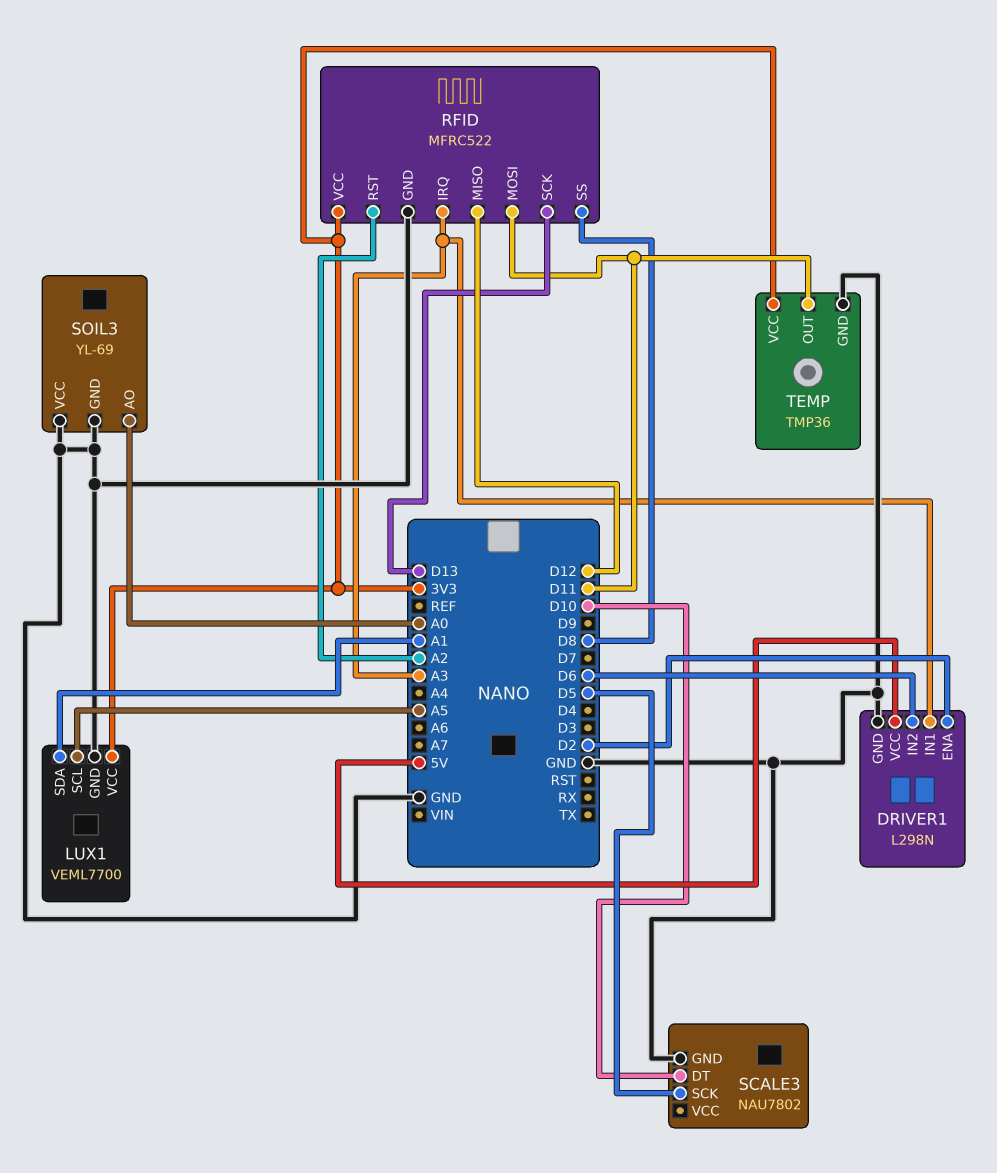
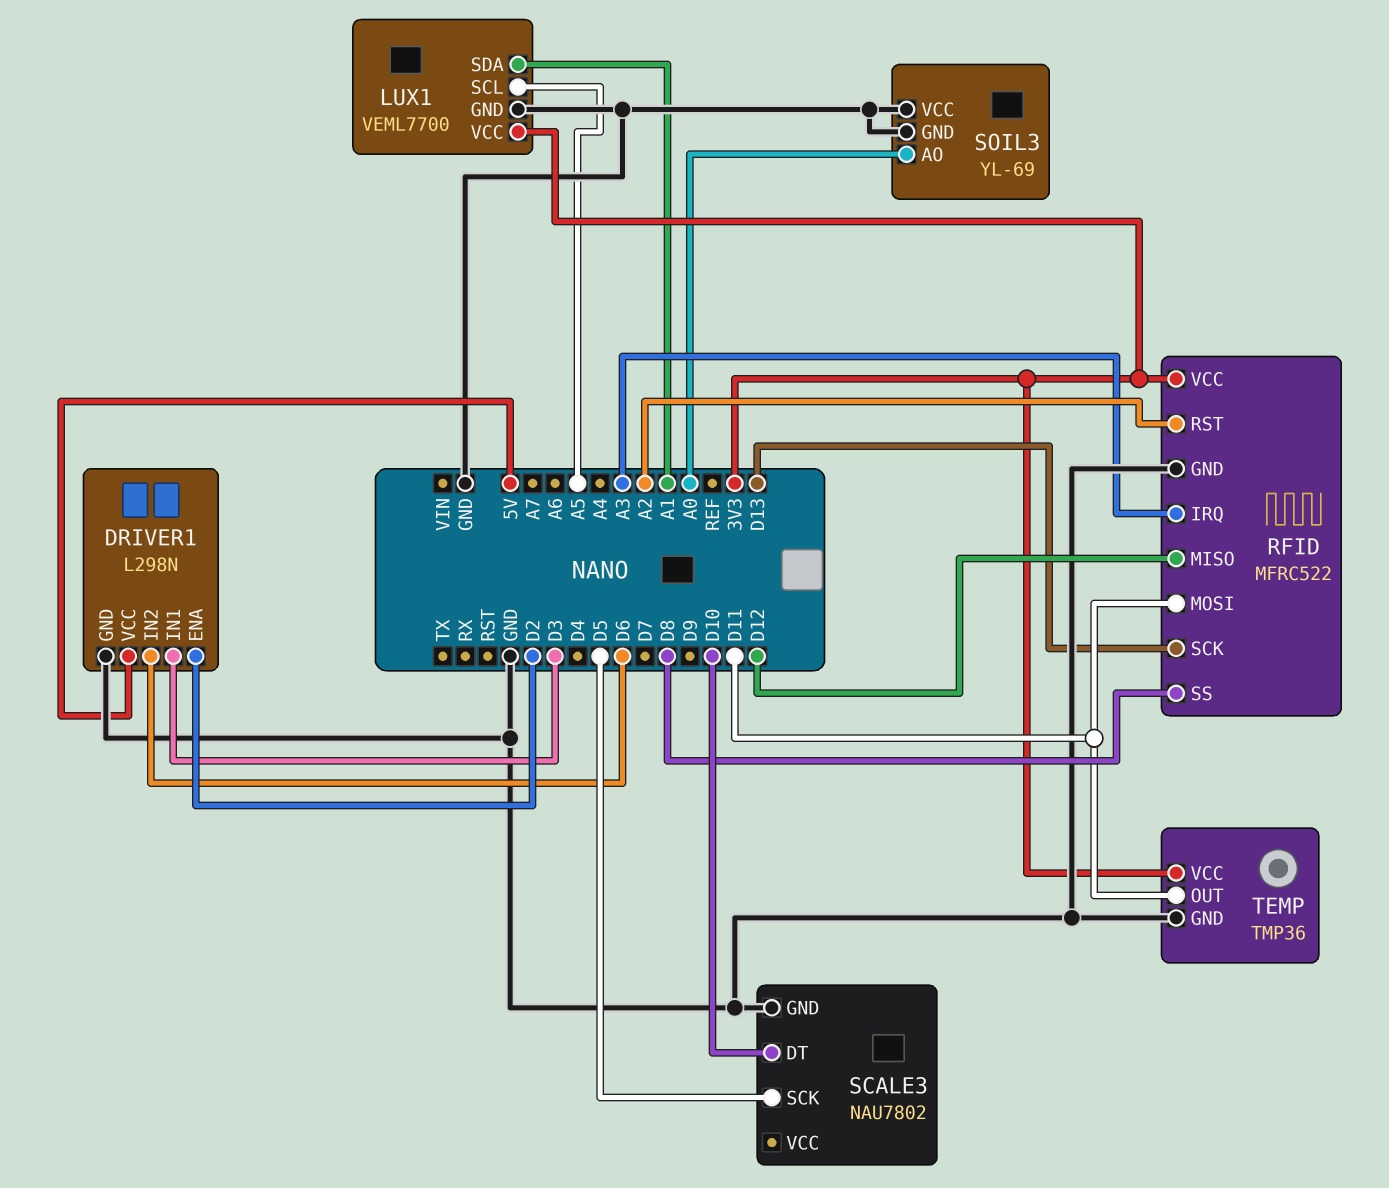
DRIVER1 pin IN1: A3 -> D3

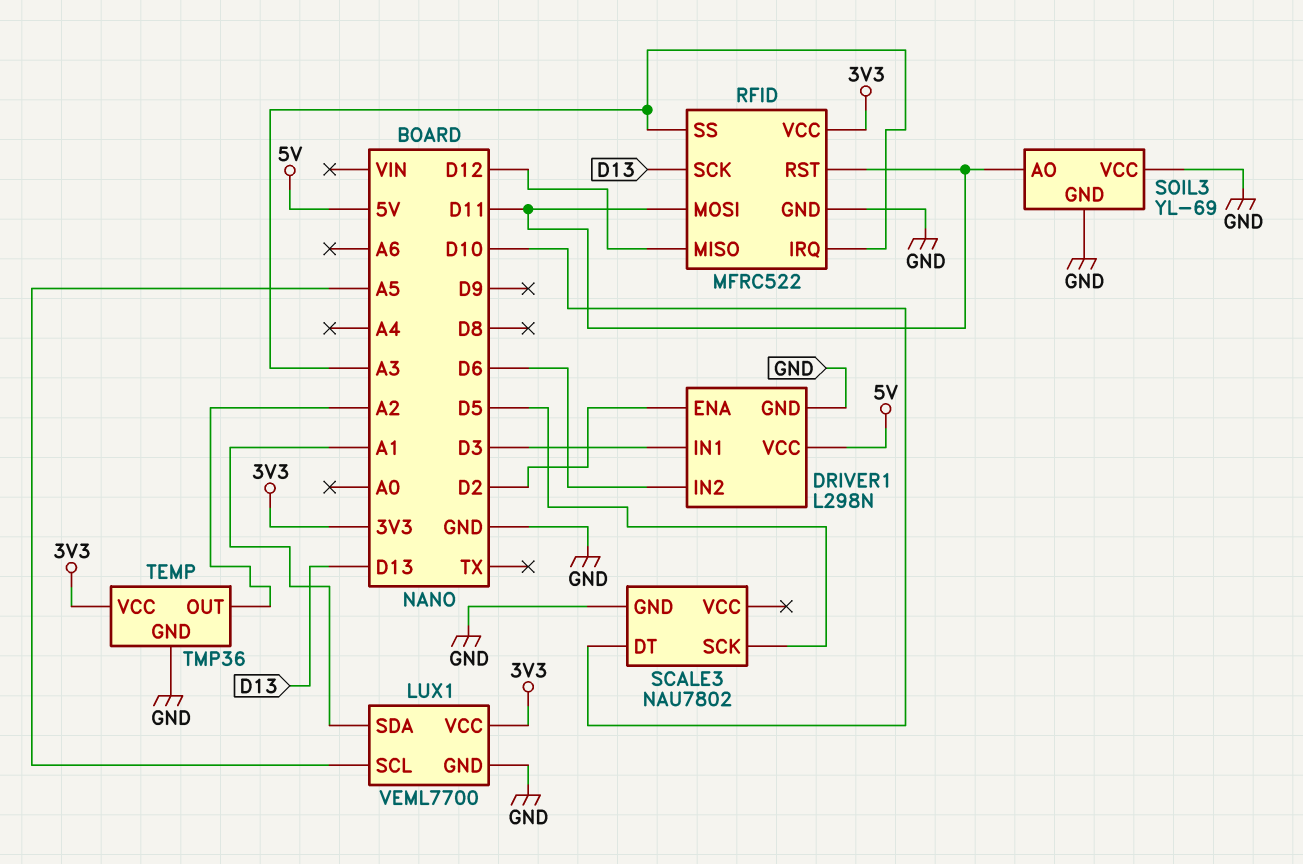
RFID pin RST: A2 -> D11
RFID pin SS: D8 -> A3
SOIL3 pin AO: A0 -> D11
TEMP pin OUT: D11 -> A2

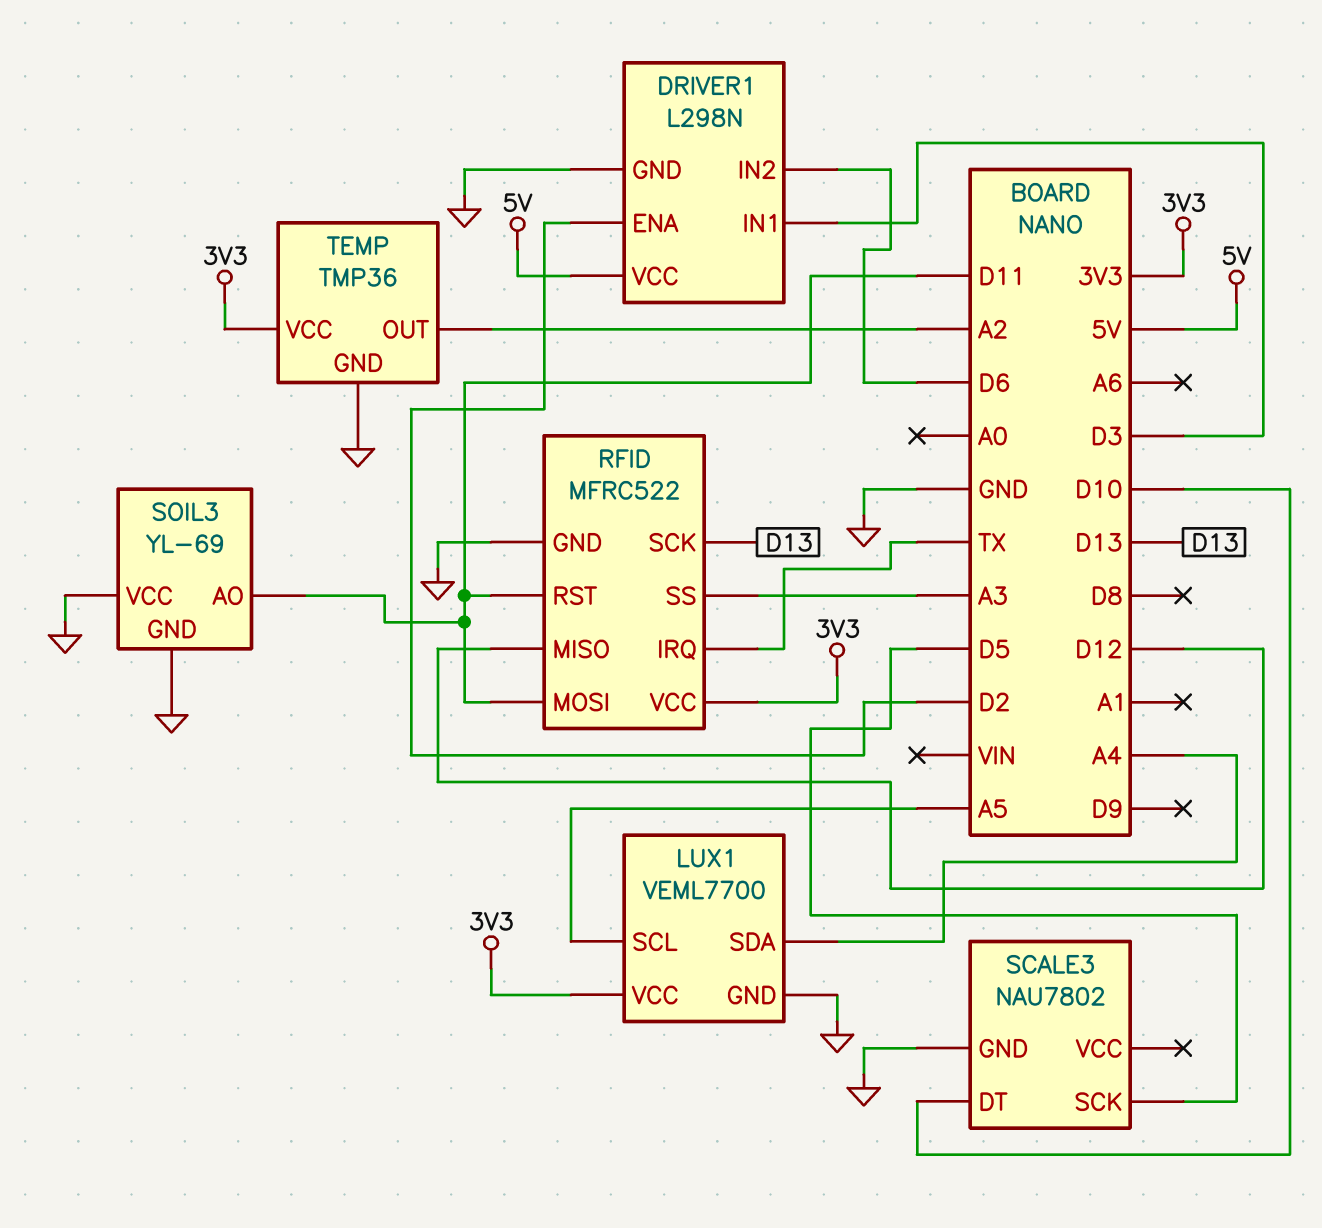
LUX1 pin SDA: A1 -> A4
RFID pin IRQ: A3 -> TX

